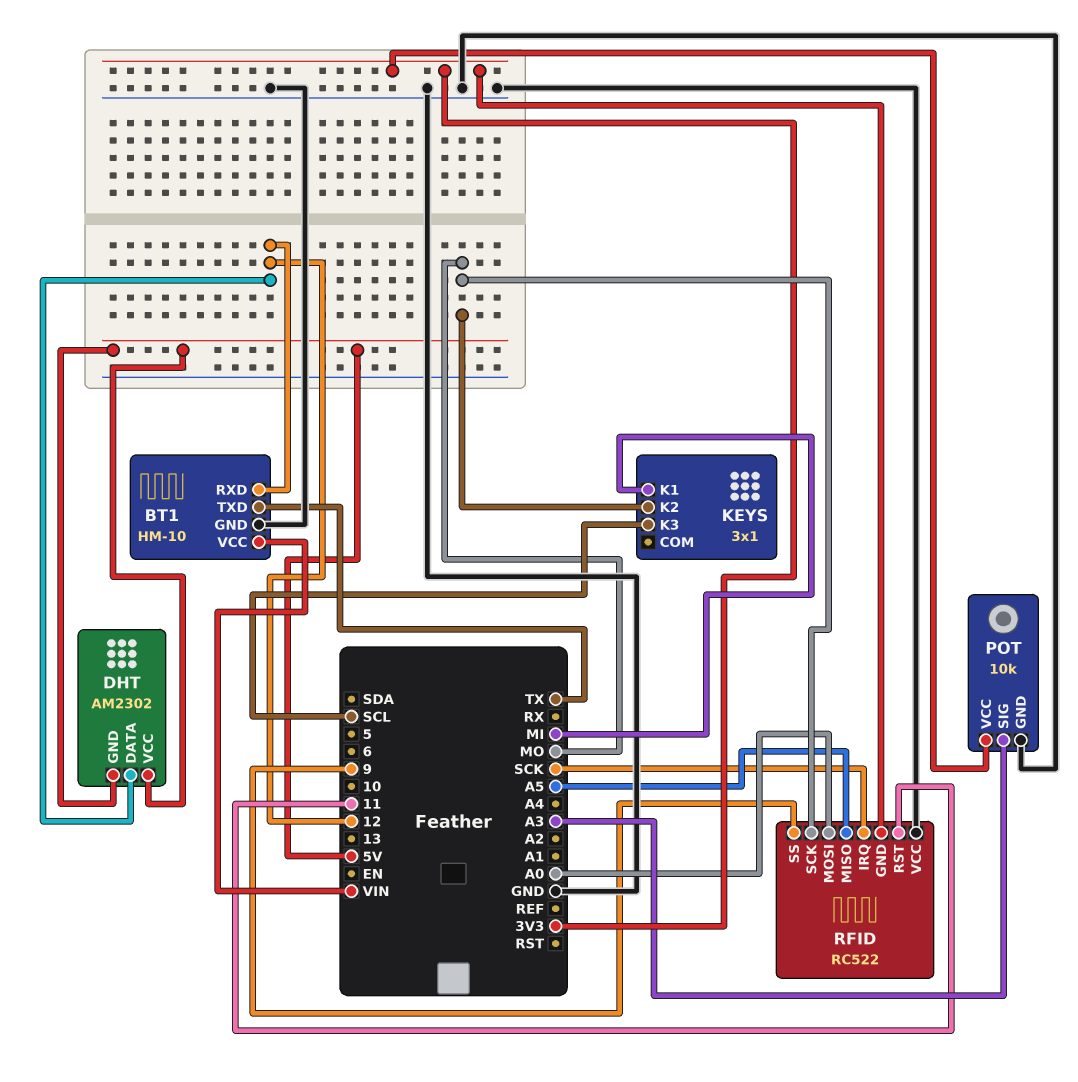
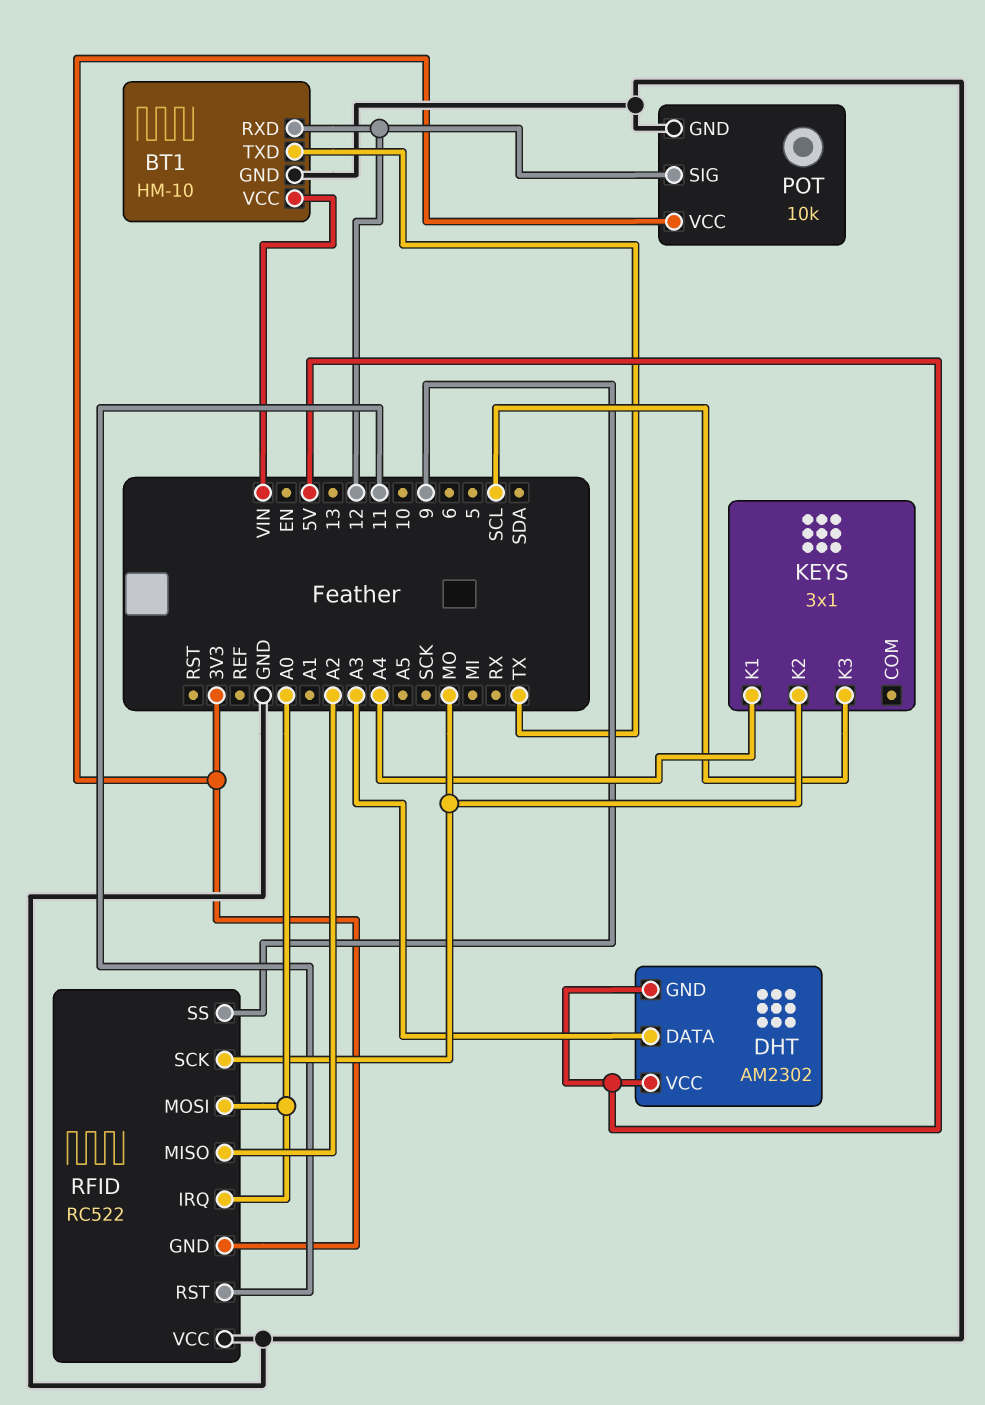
DHT pin DATA: 12 -> A3
KEYS pin K1: MI -> A4
POT pin SIG: A3 -> 12
RFID pin IRQ: SCK -> A0
RFID pin MISO: A5 -> A2

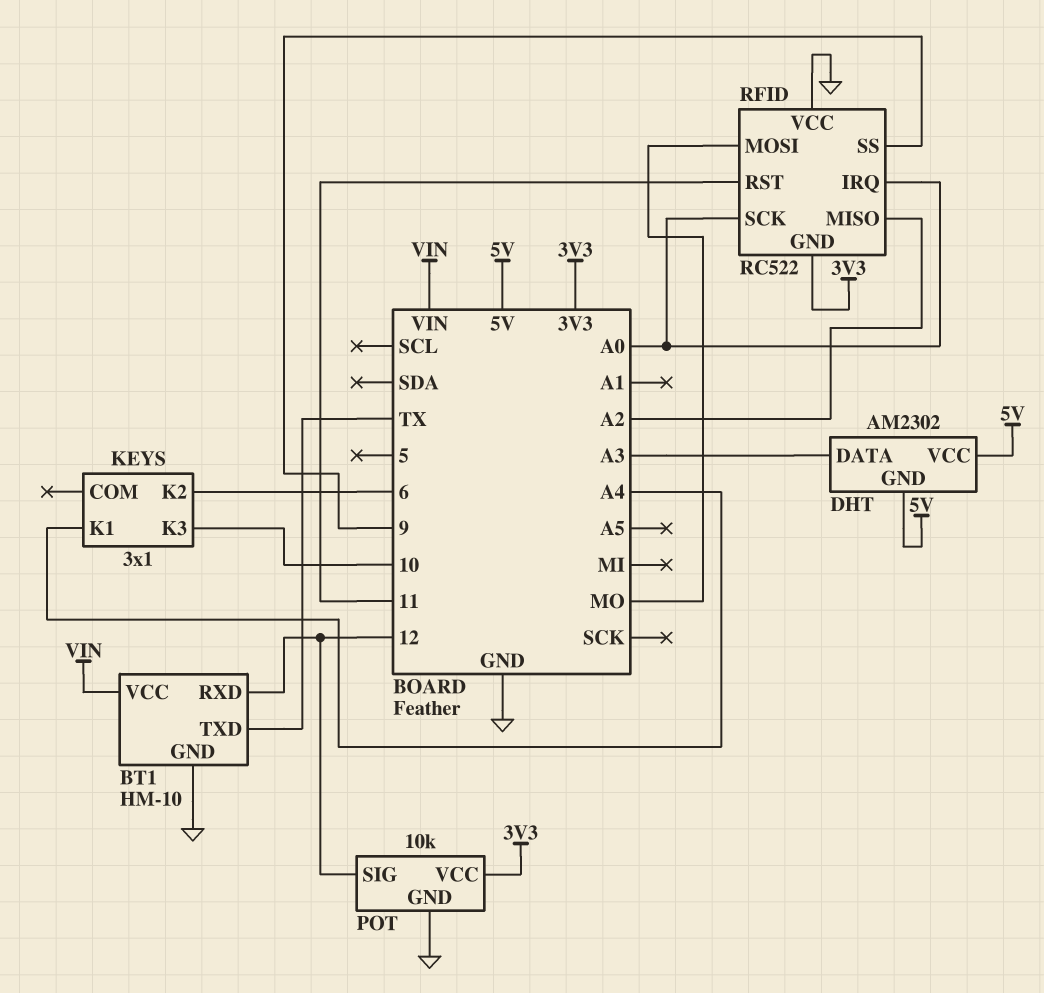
KEYS pin K2: MO -> 6
KEYS pin K3: SCL -> 10
RFID pin MOSI: A0 -> MO
RFID pin SCK: MO -> A0

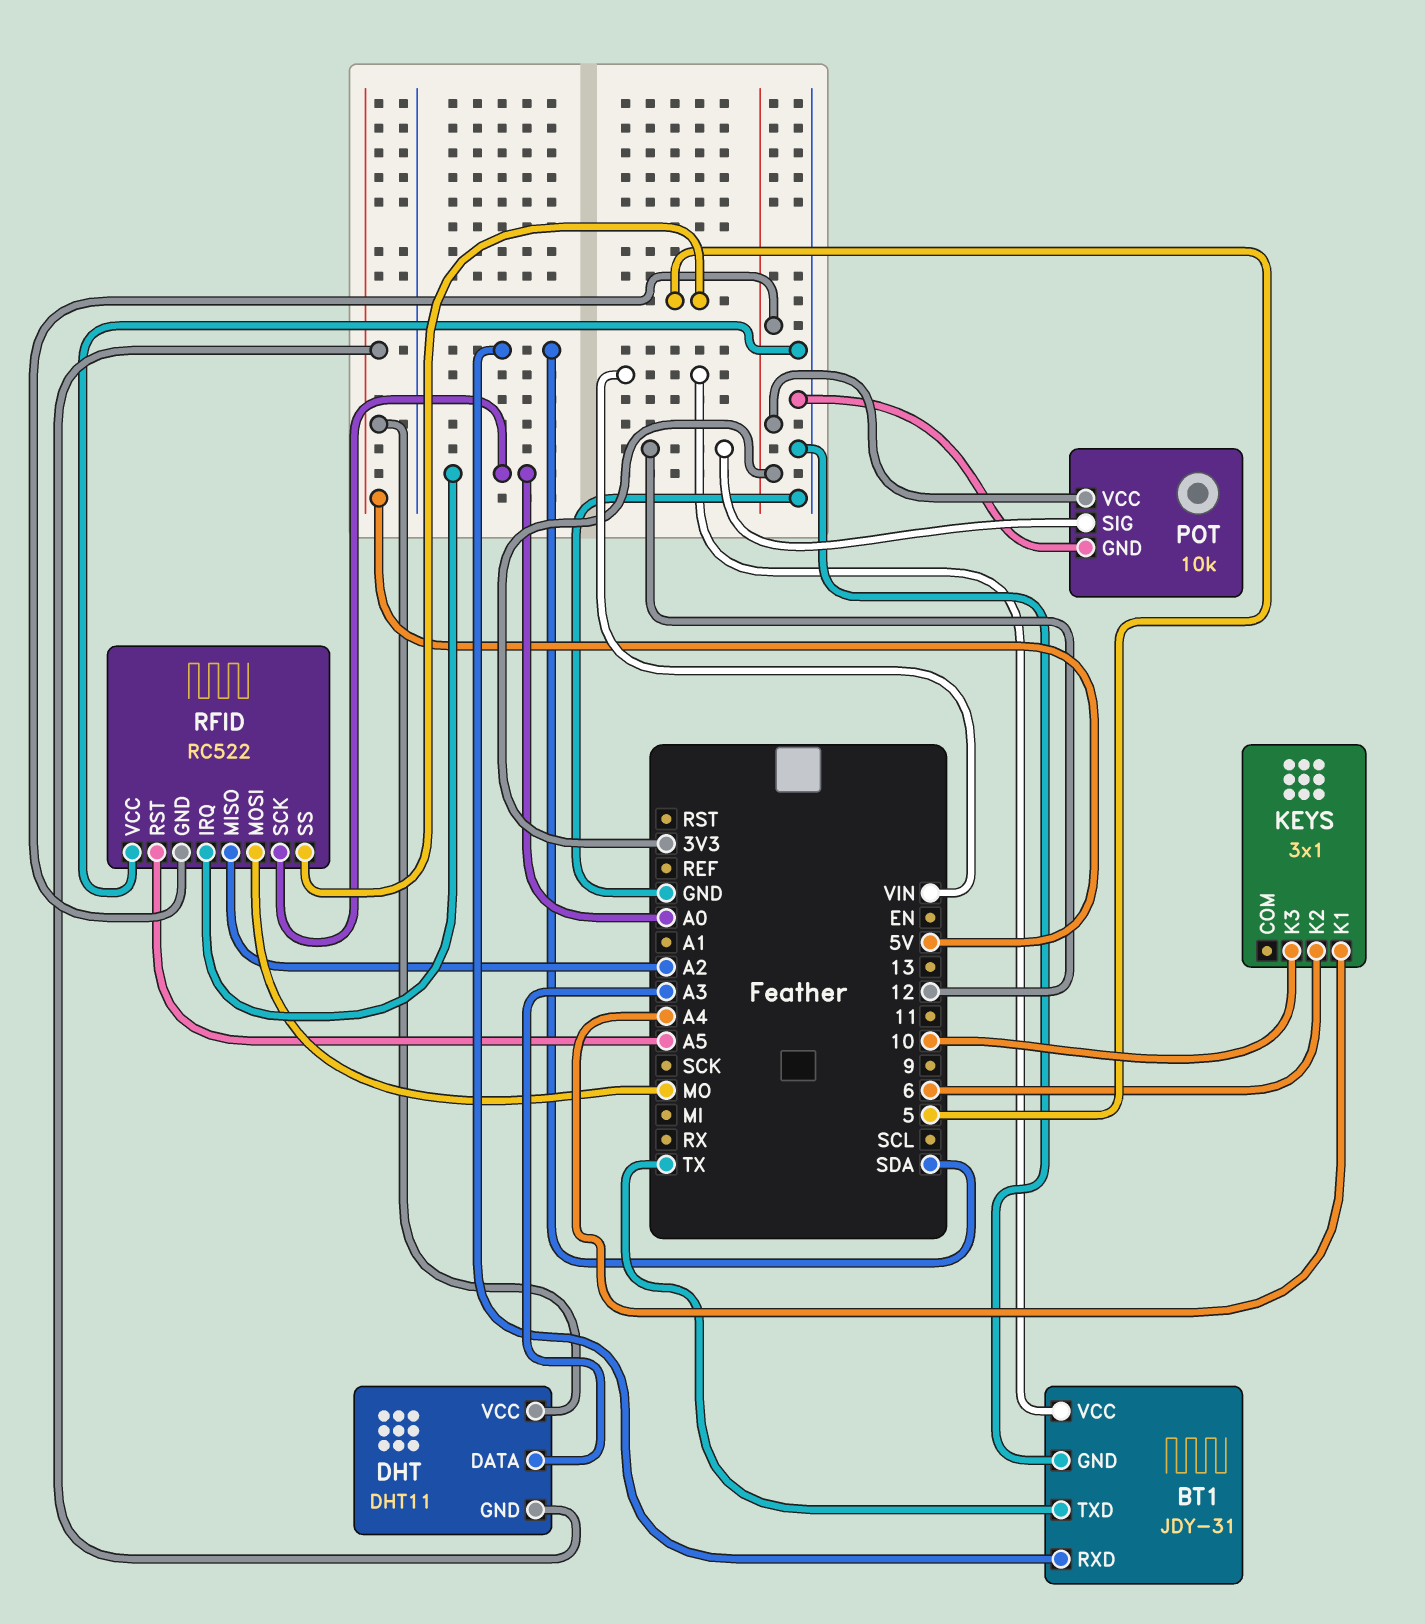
BT1: HM-10 -> JDY-31
BT1 pin RXD: 12 -> SDA
DHT: AM2302 -> DHT11
RFID pin RST: 11 -> A5
RFID pin SS: 9 -> 5

